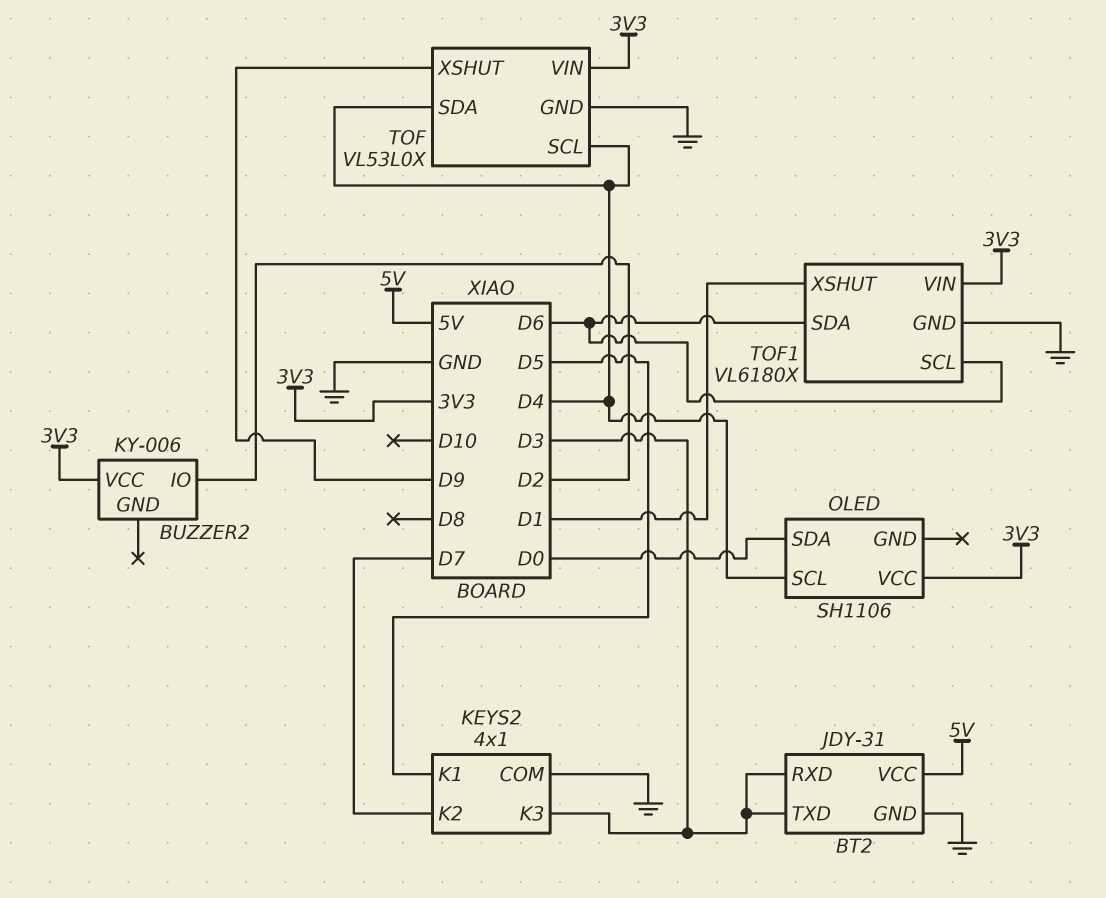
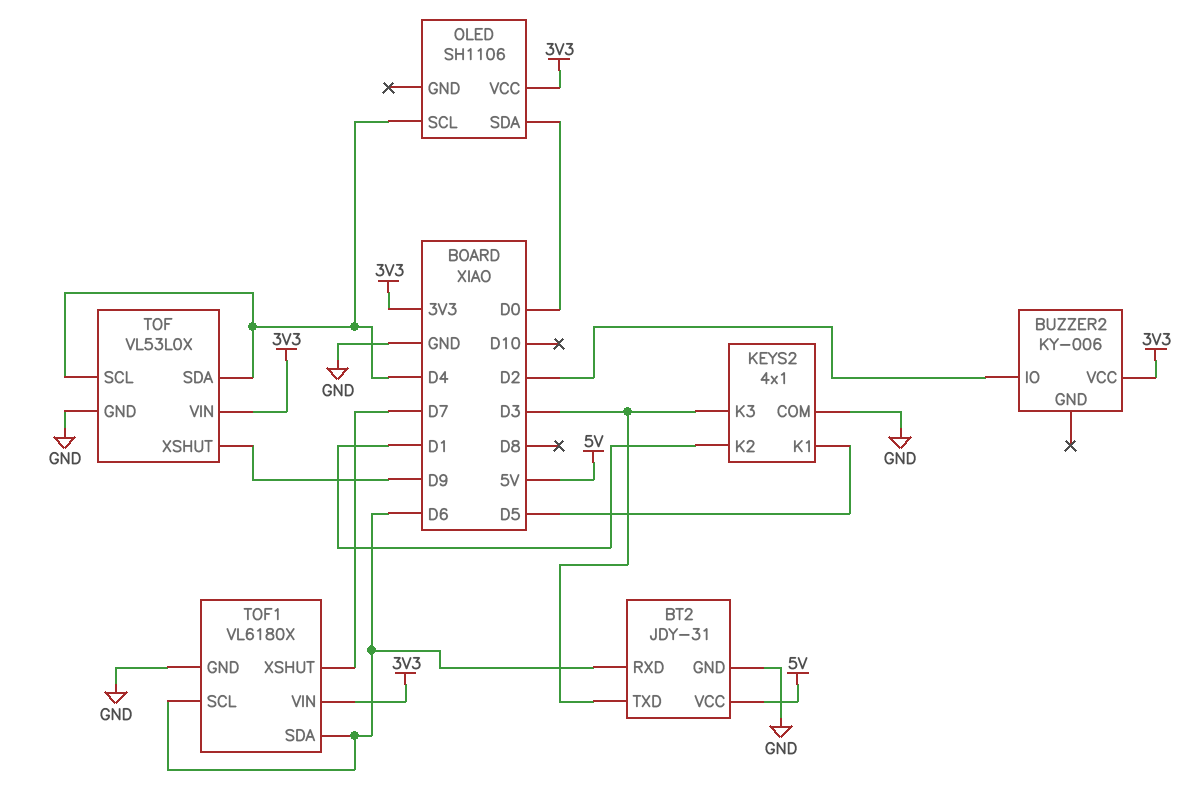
BT2 pin RXD: D3 -> D6
KEYS2 pin K2: D7 -> D1
TOF1 pin XSHUT: D1 -> D7

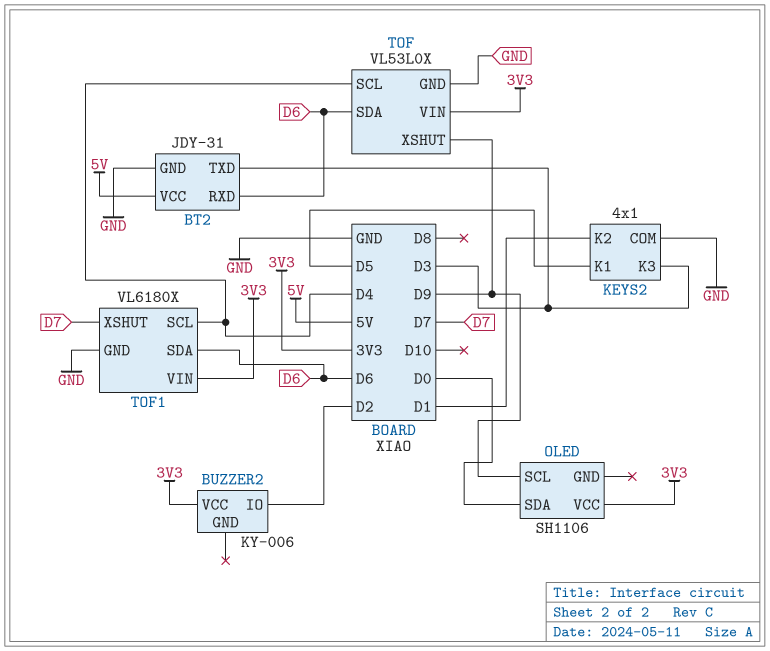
OLED pin SCL: D4 -> D9
TOF pin SDA: D4 -> D6
TOF1 pin SCL: D6 -> D4

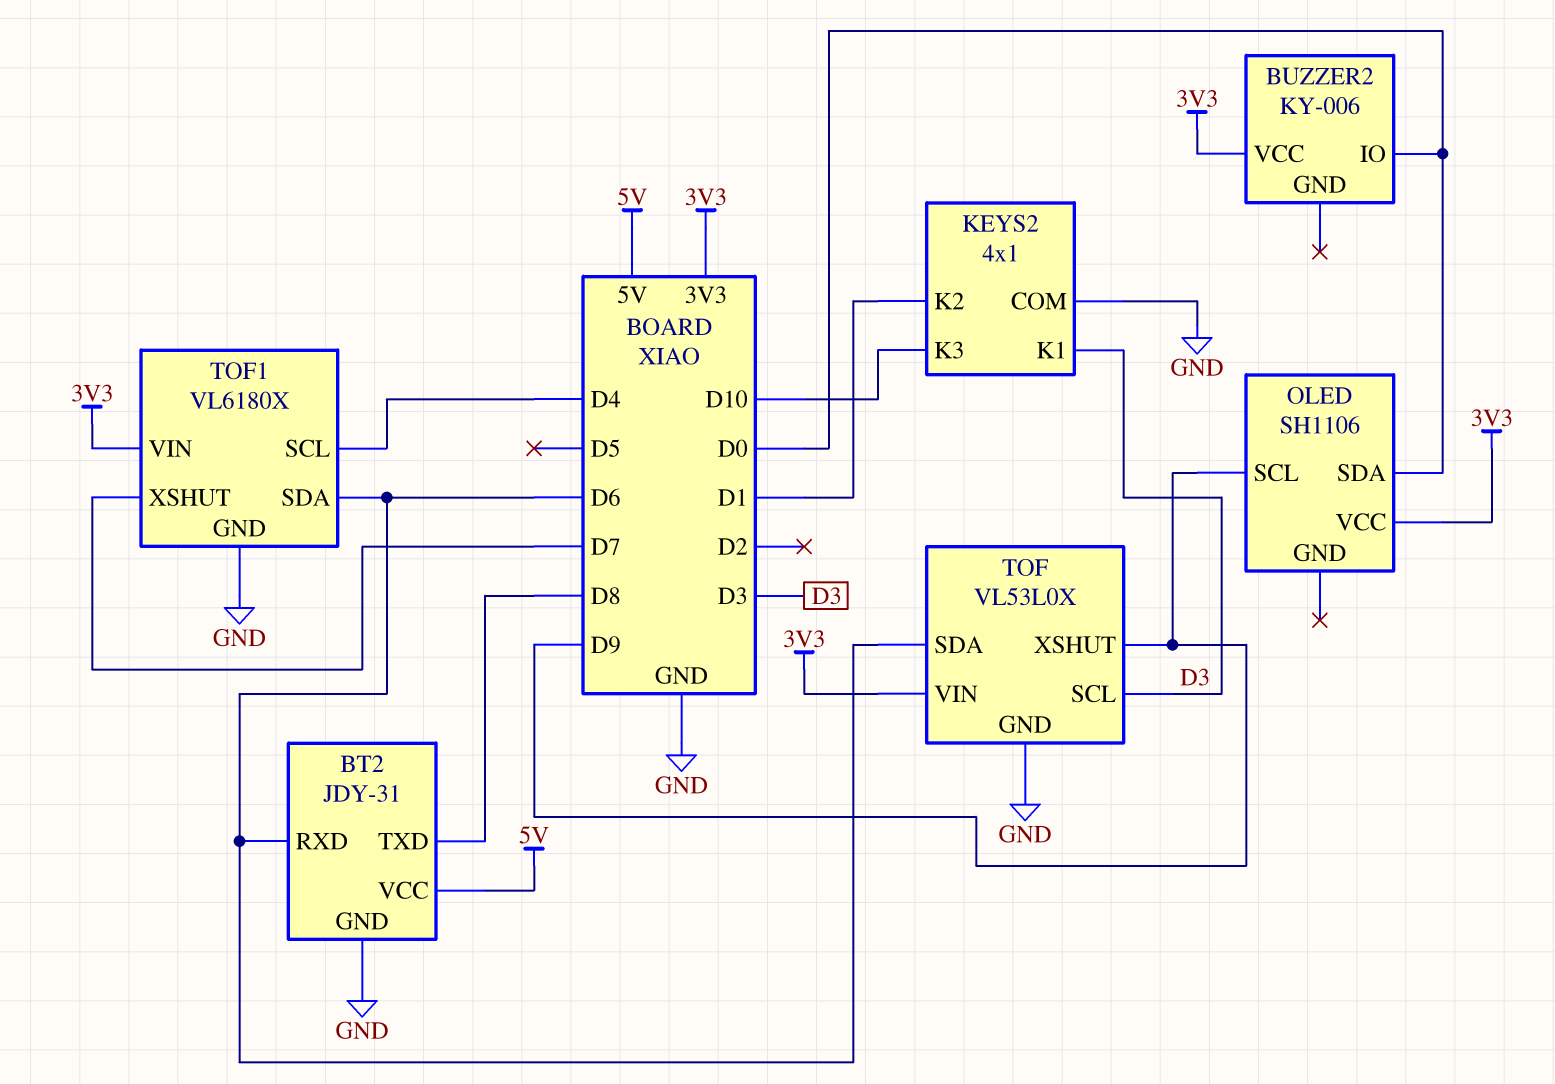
BT2 pin TXD: D3 -> D8
BUZZER2 pin IO: D2 -> D0
KEYS2 pin K1: D5 -> D3
KEYS2 pin K3: D3 -> D10
TOF pin SCL: D4 -> D3

